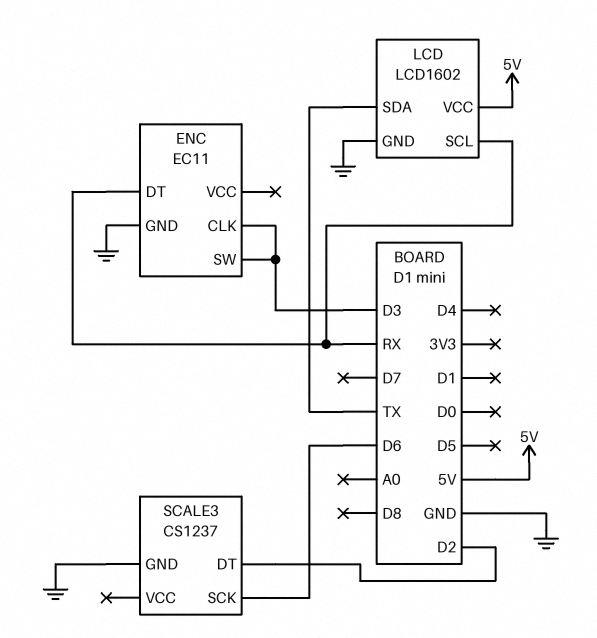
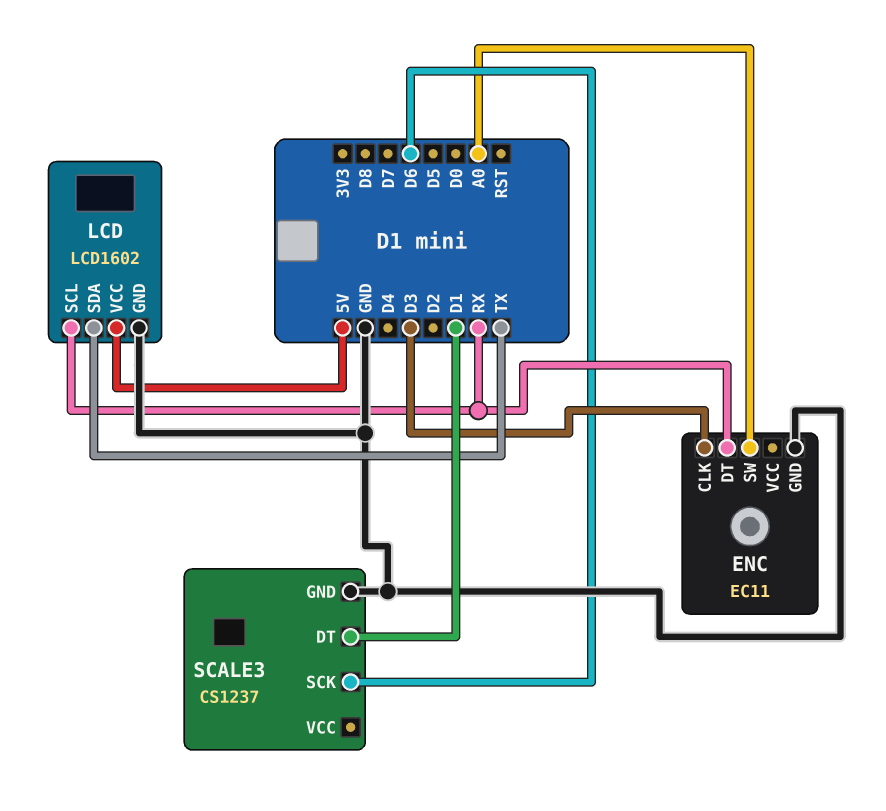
ENC pin SW: D3 -> A0
SCALE3 pin DT: D2 -> D1

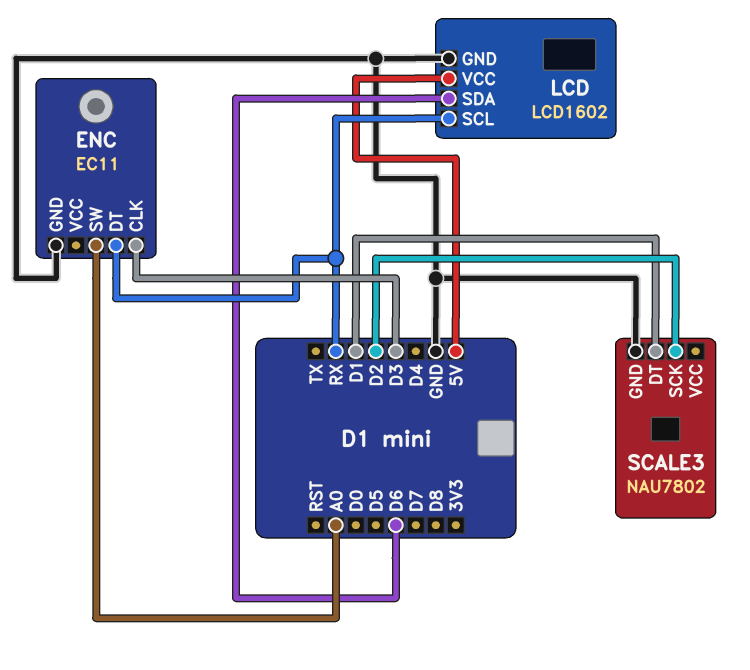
LCD pin SDA: TX -> D6
SCALE3: CS1237 -> NAU7802
SCALE3 pin SCK: D6 -> D2

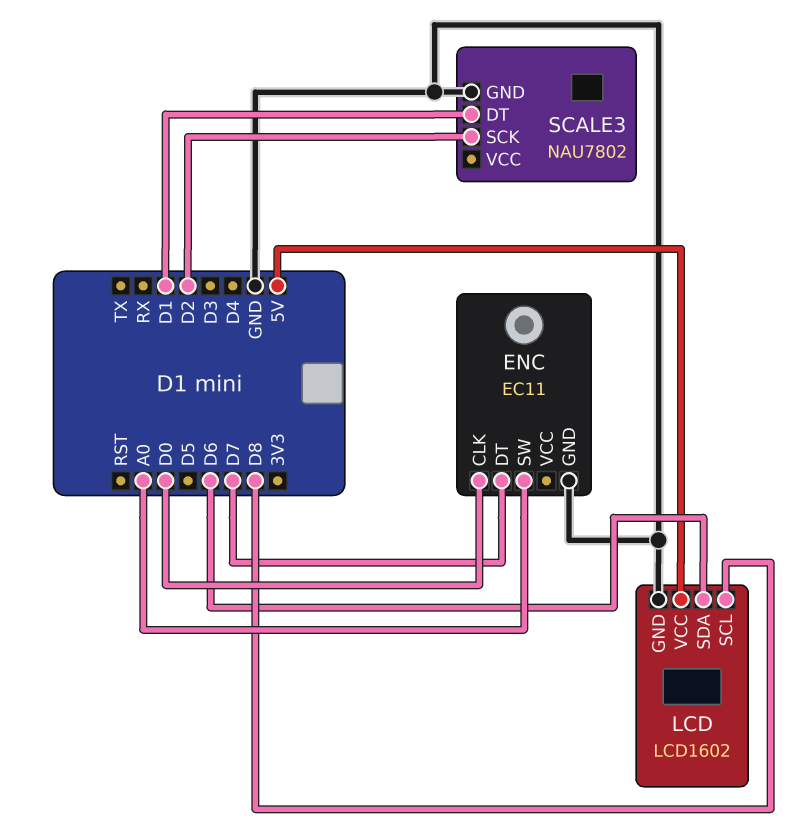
ENC pin CLK: D3 -> D0
ENC pin DT: RX -> D7
LCD pin SCL: RX -> D8

